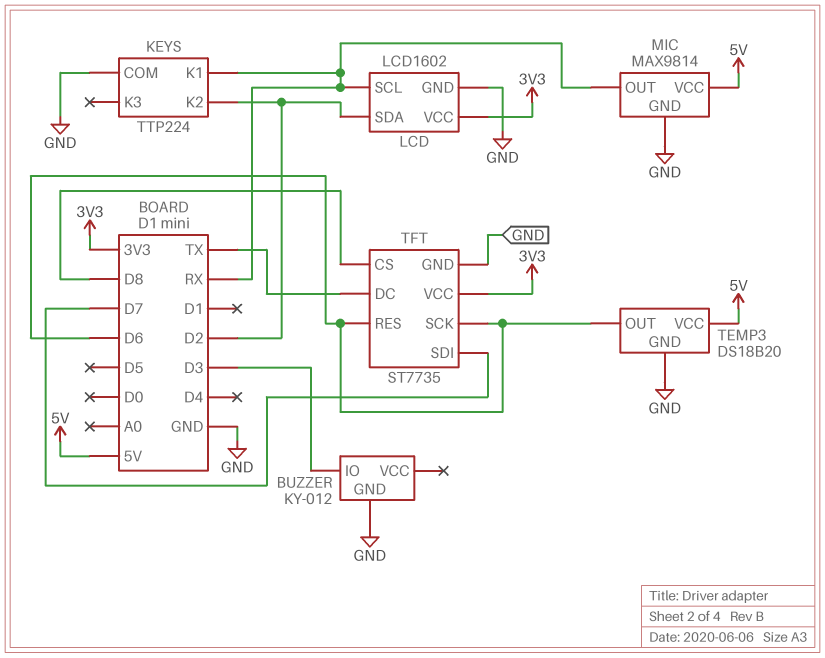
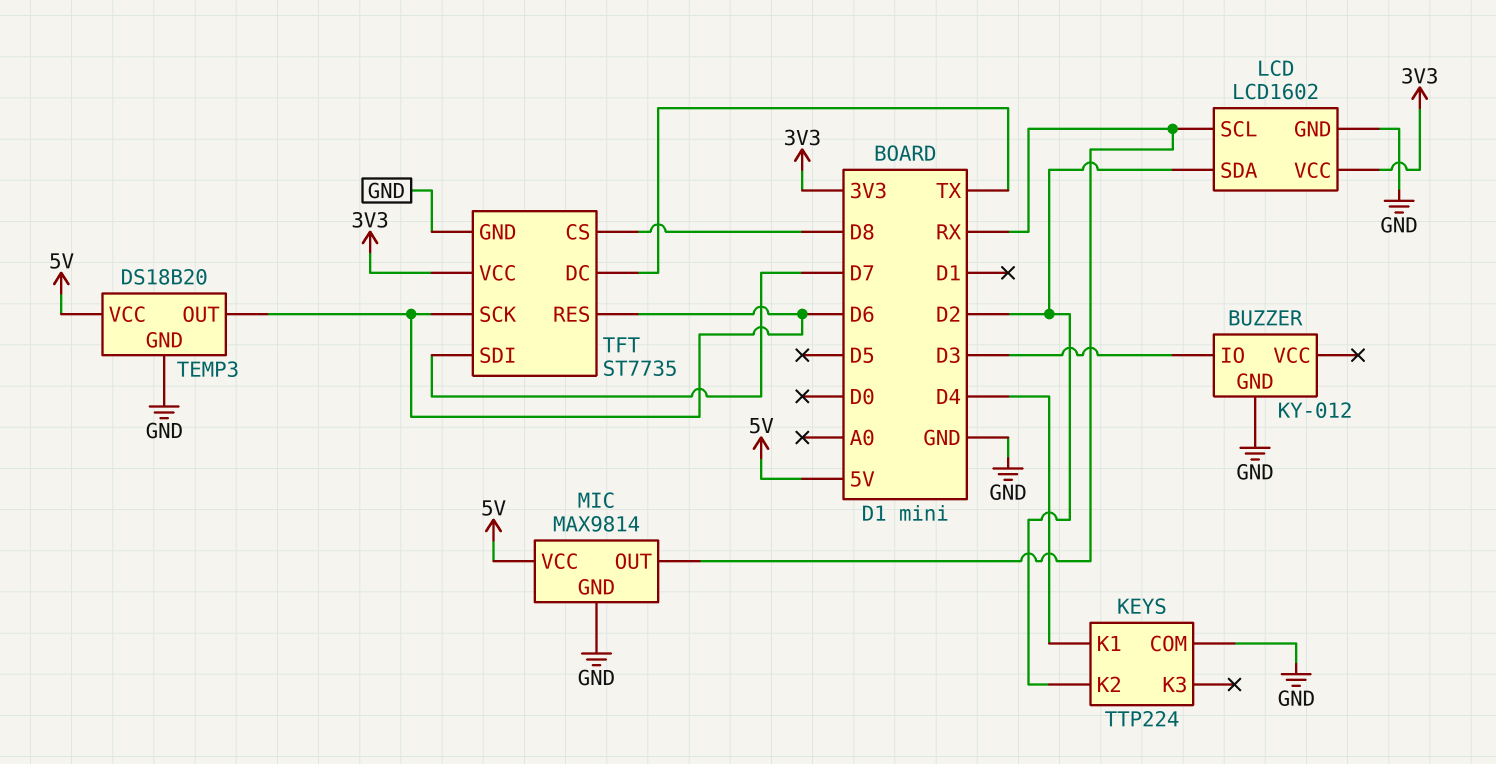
KEYS pin K1: RX -> D4

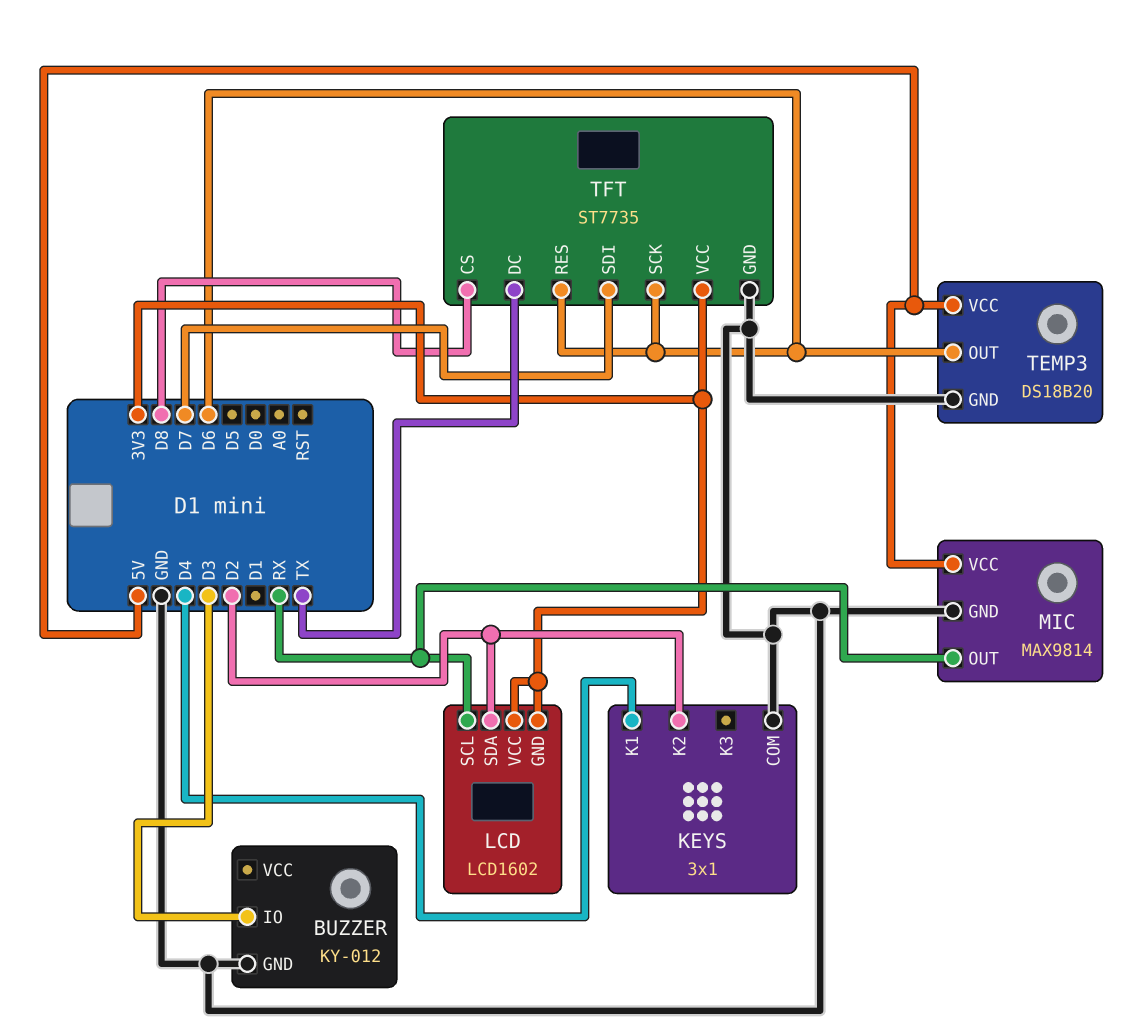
KEYS: TTP224 -> 3x1
LCD pin GND: GND -> 3V3

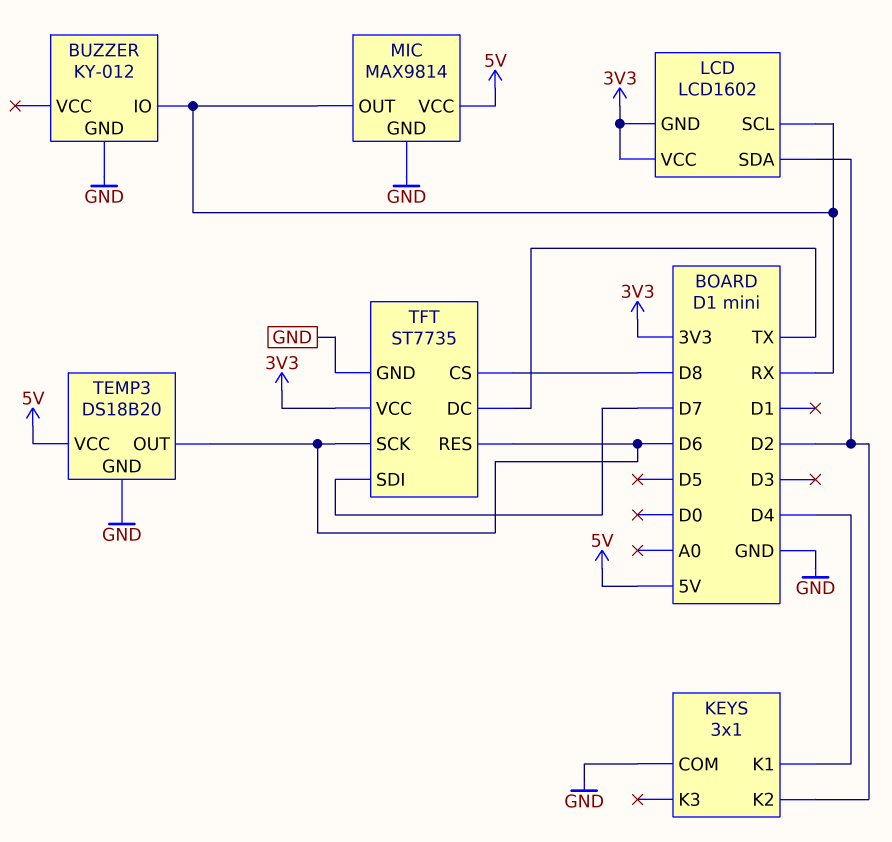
BUZZER pin IO: D3 -> RX

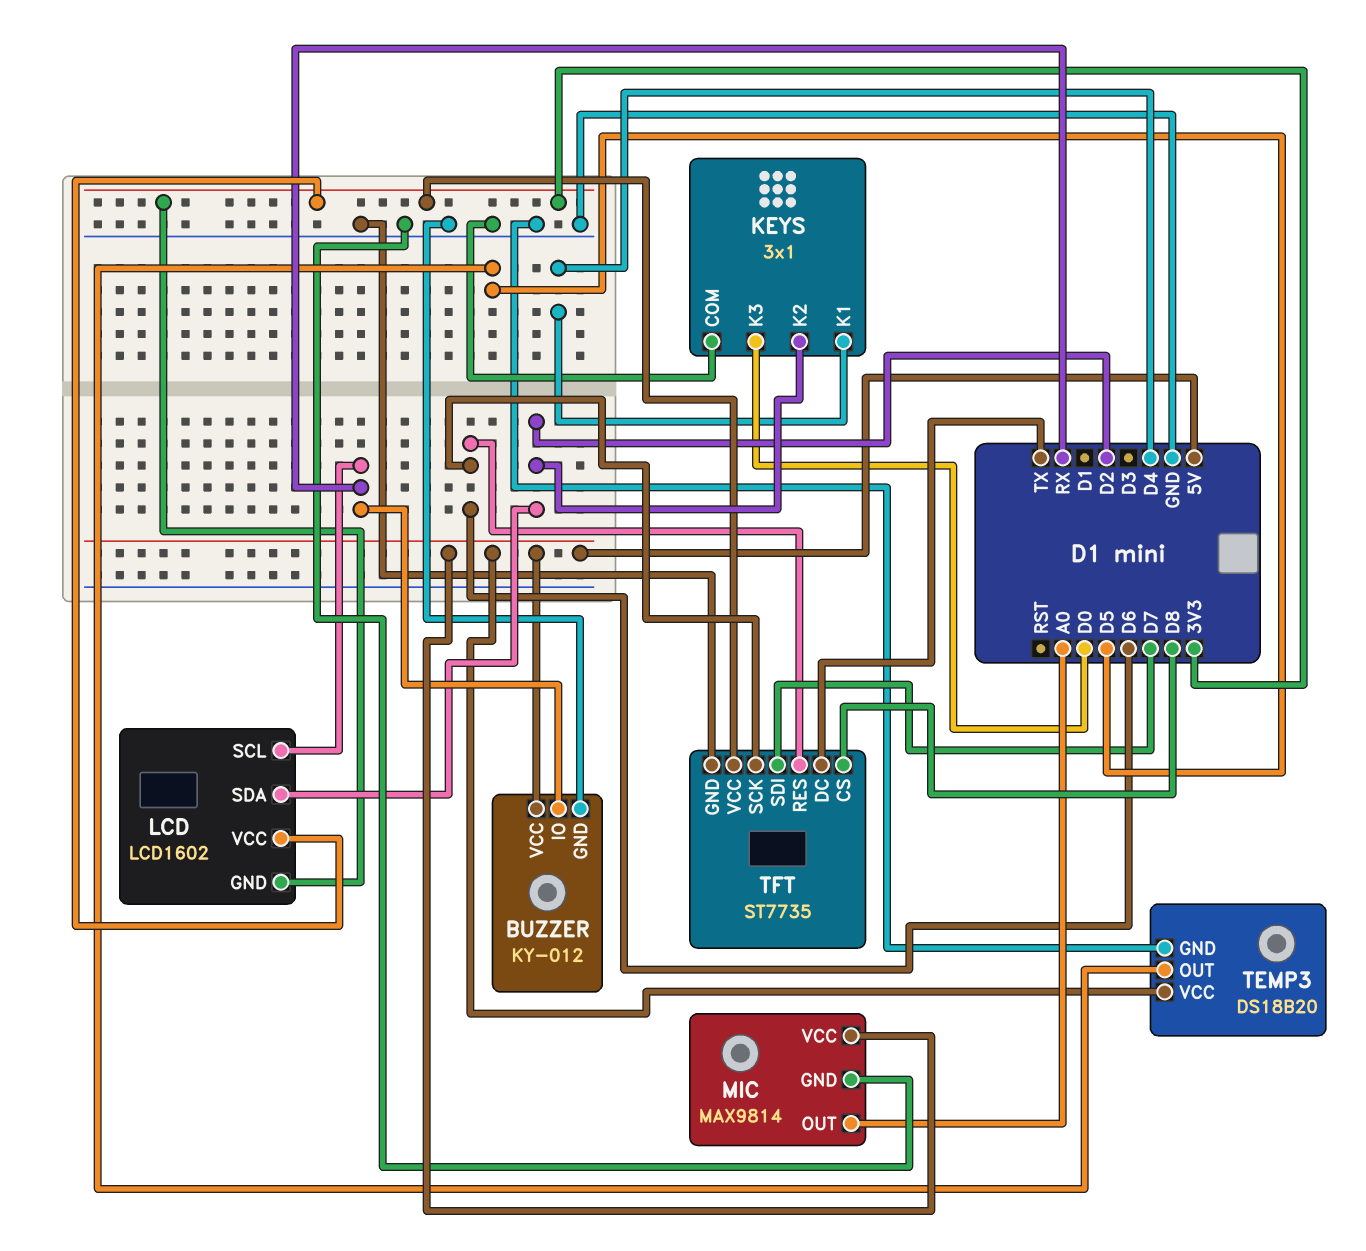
BUZZER pin VCC: none -> 5V
KEYS pin K3: none -> D0
MIC pin OUT: RX -> A0
TEMP3 pin OUT: D6 -> D5

